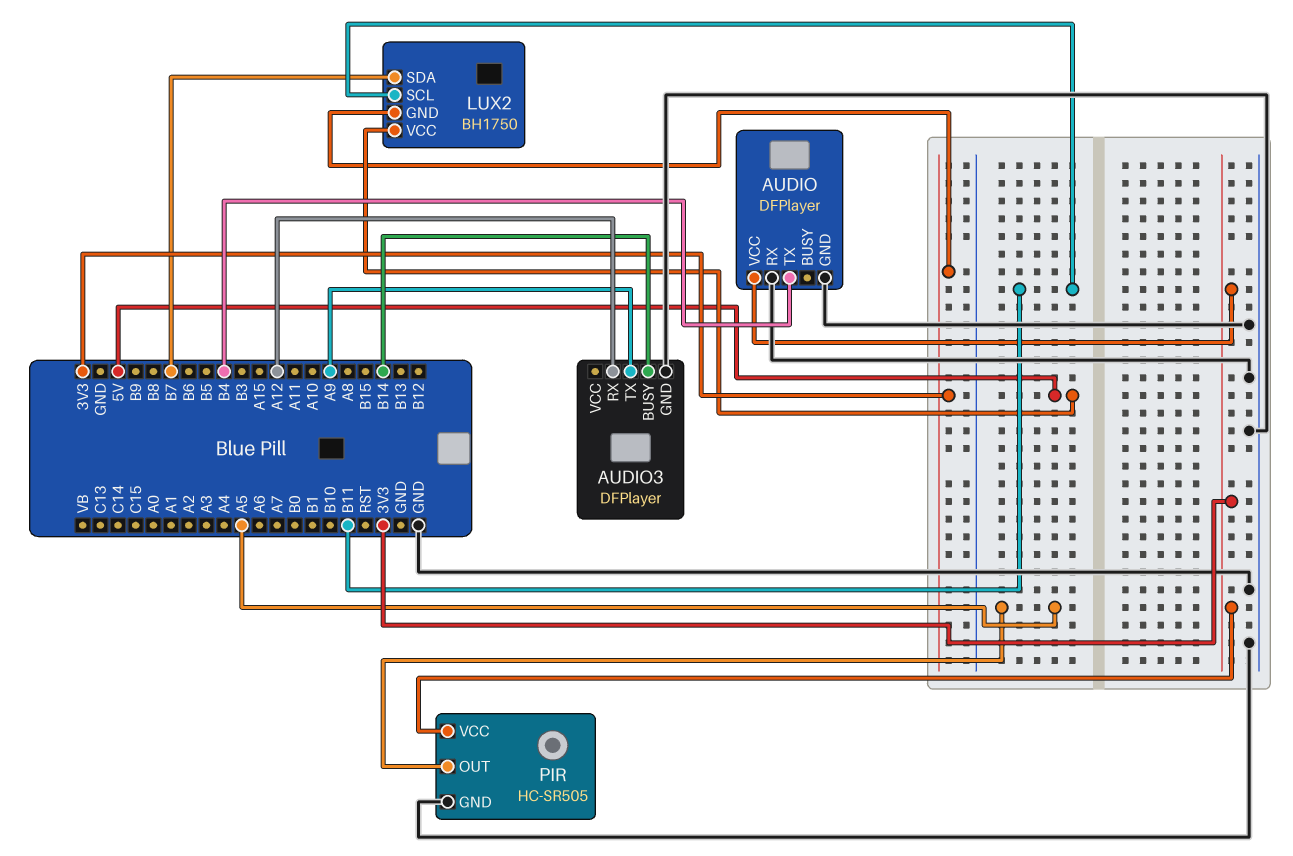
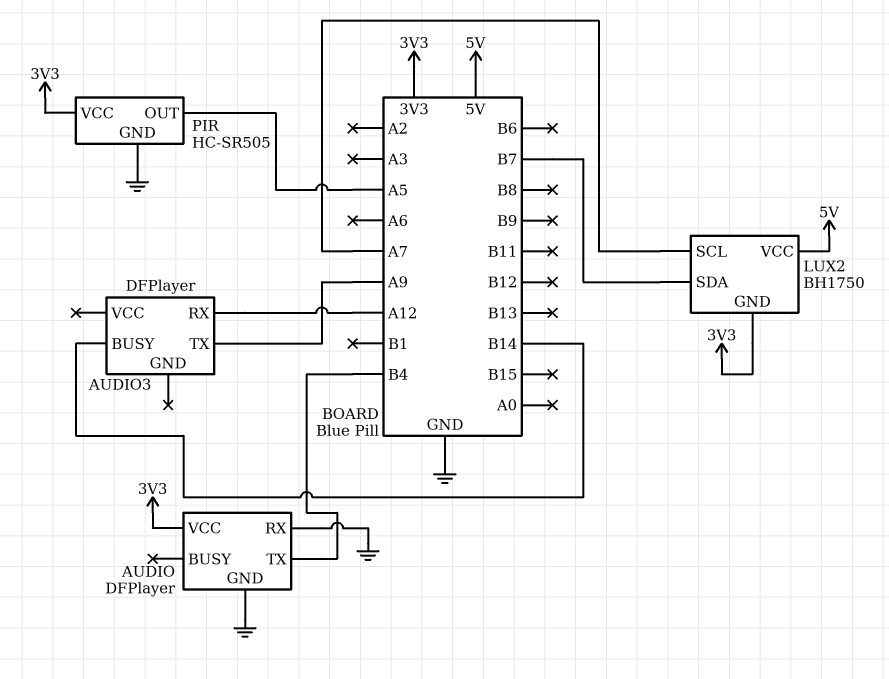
AUDIO3 pin GND: GND -> none
LUX2 pin SCL: B11 -> A7

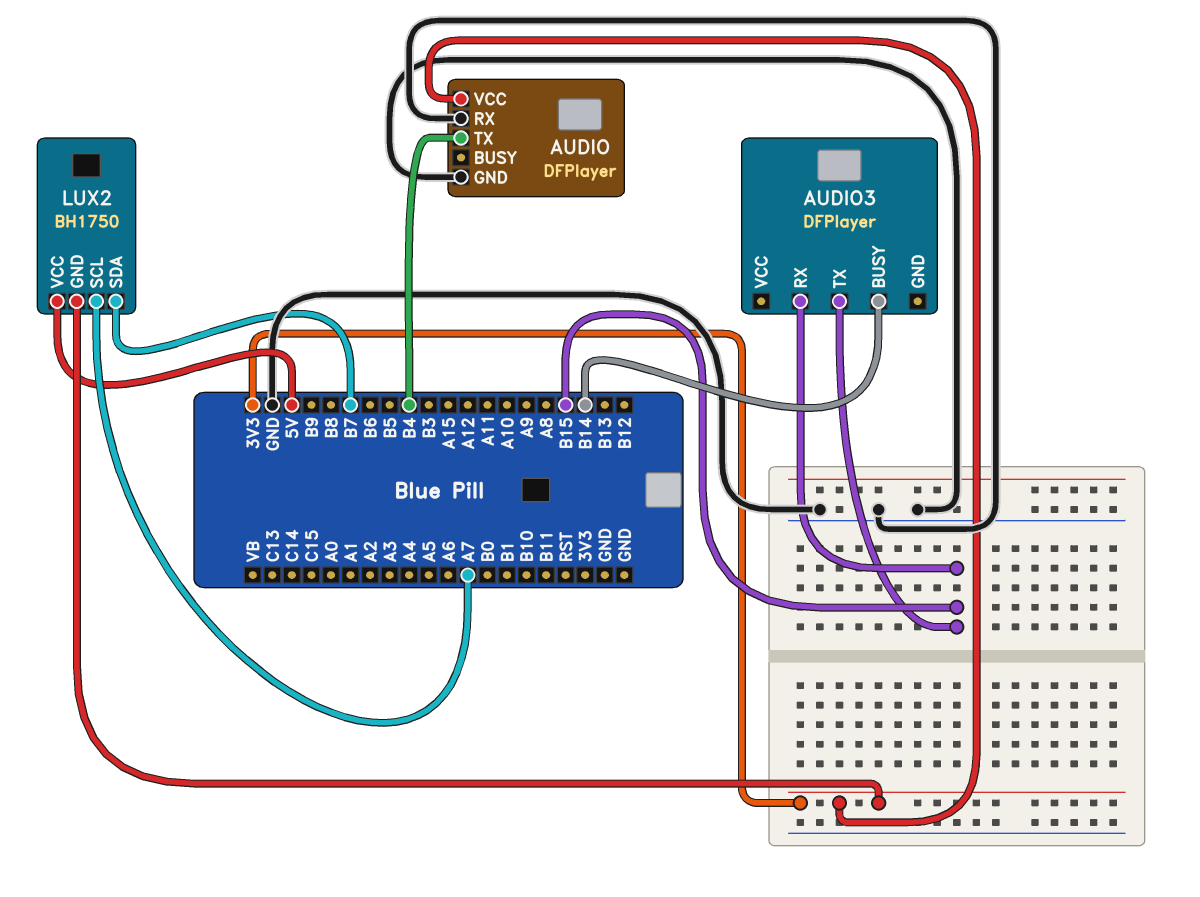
AUDIO3 pin RX: A12 -> B15
AUDIO3 pin TX: A9 -> B15
PIR: HC-SR505 -> none
PIR pin GND: GND -> none
PIR pin OUT: A5 -> none
PIR pin VCC: 3V3 -> none

